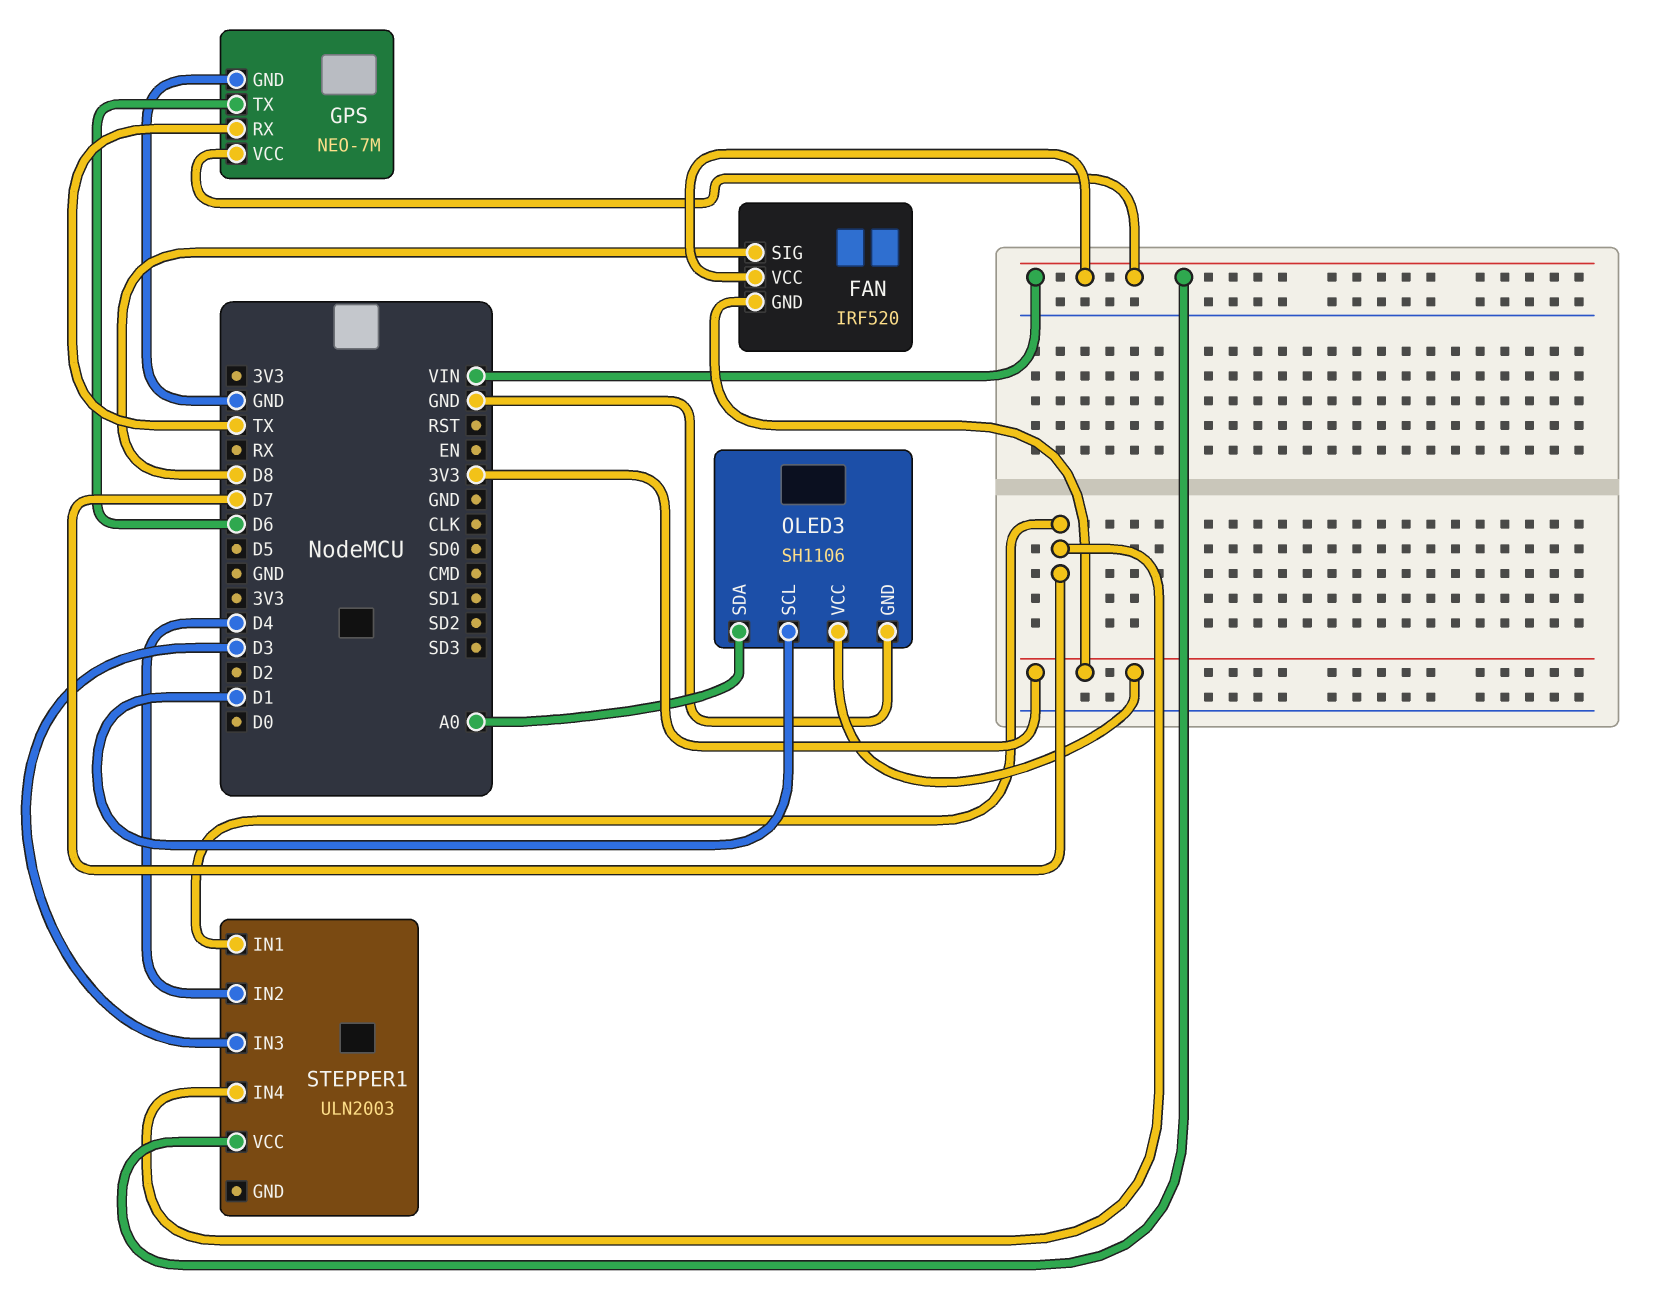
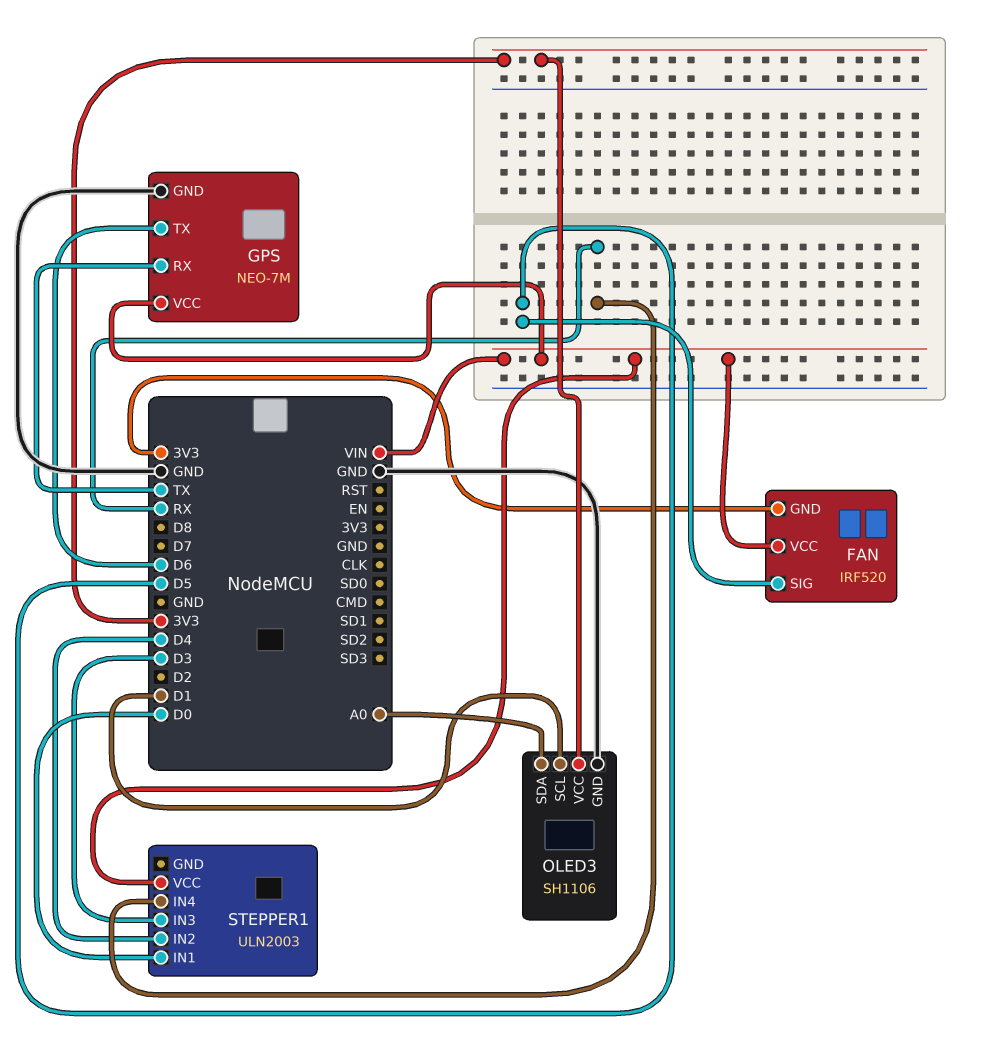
FAN pin SIG: D8 -> D5
STEPPER1 pin IN1: D7 -> D0
STEPPER1 pin IN4: D7 -> RX

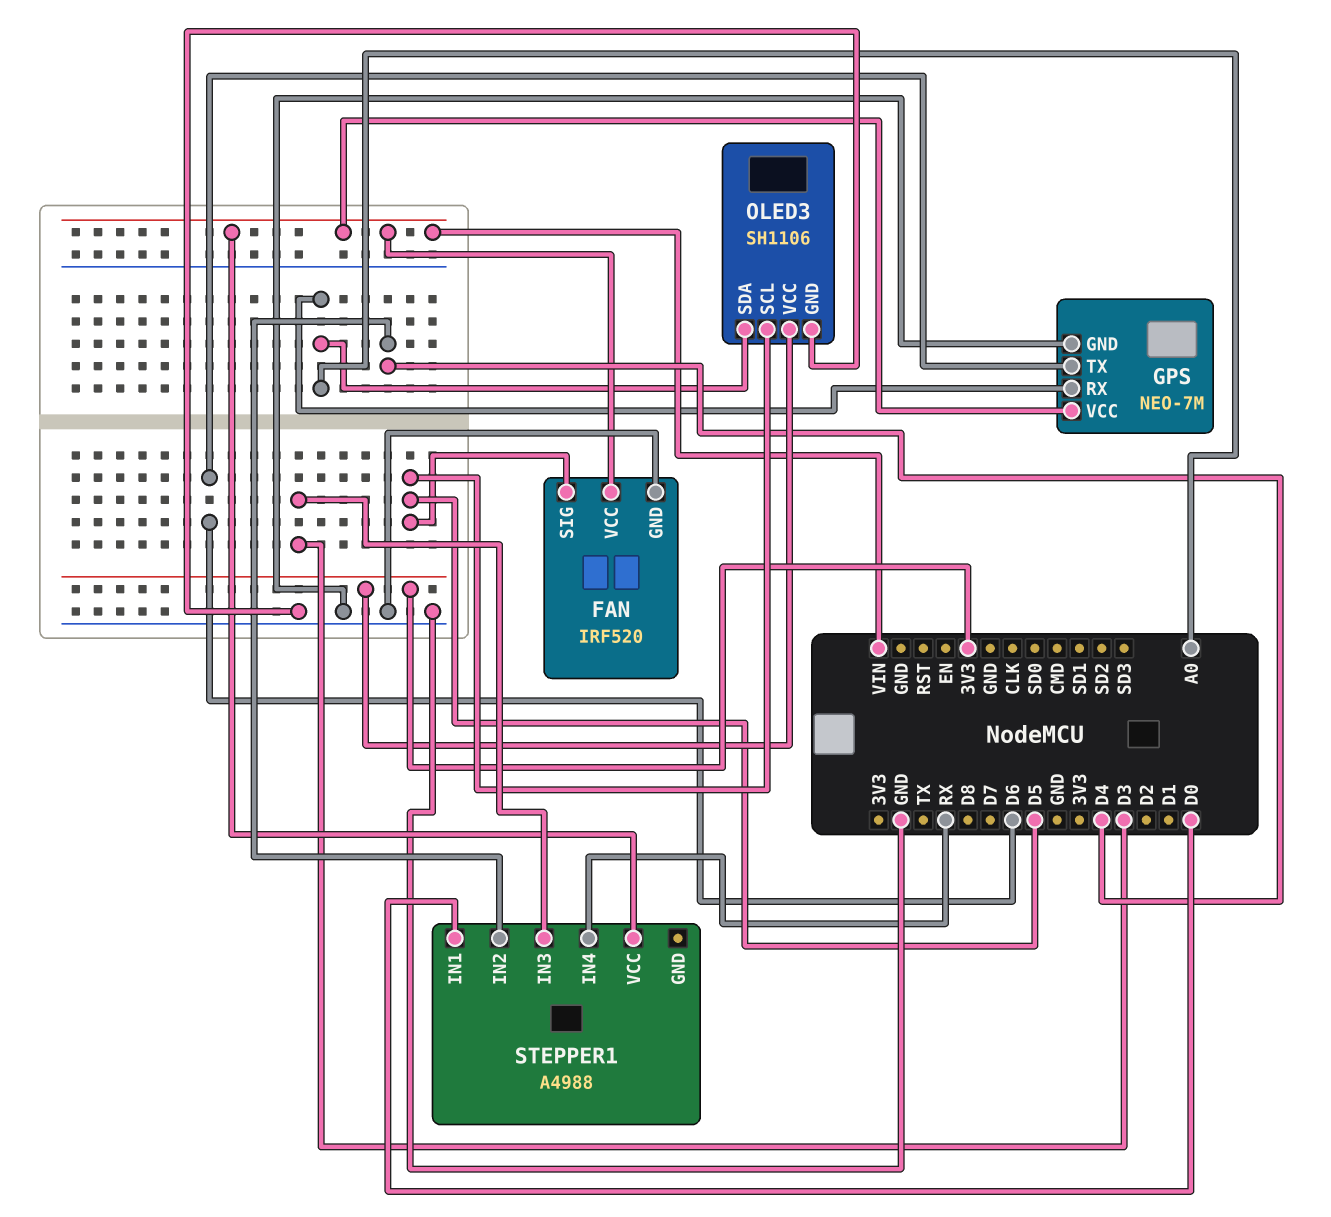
FAN pin GND: 3V3 -> GND
GPS pin RX: TX -> A0
OLED3 pin SCL: D1 -> D5
STEPPER1: ULN2003 -> A4988

